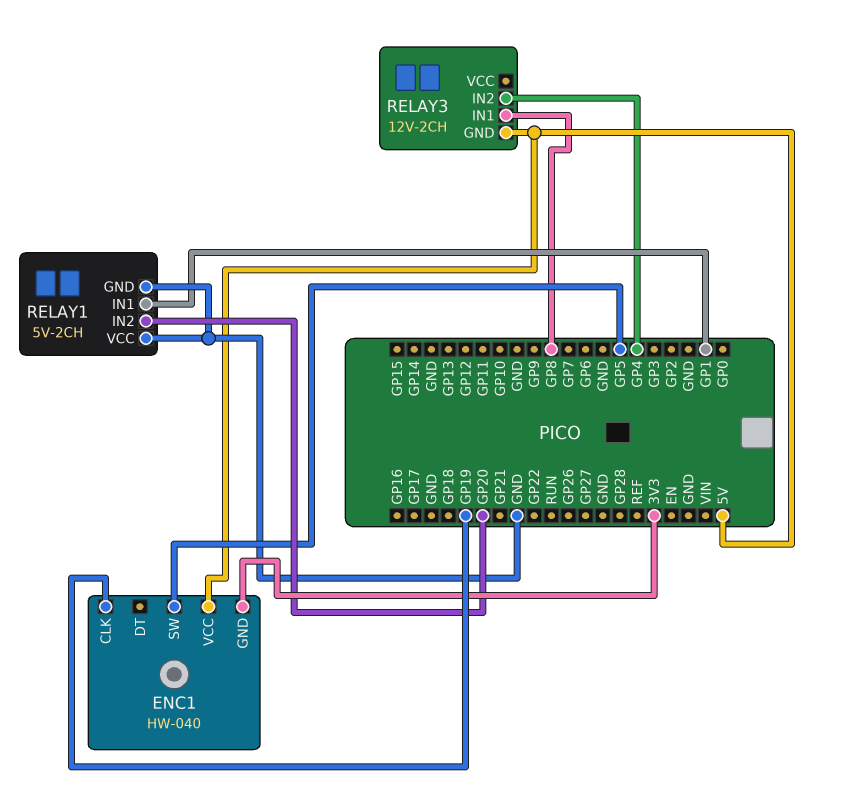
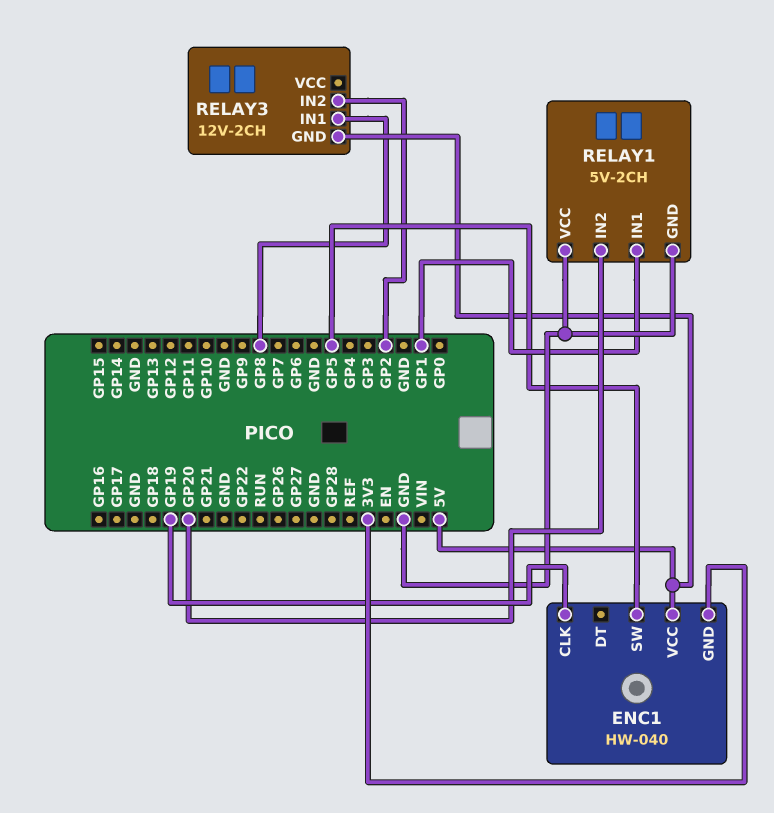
RELAY3 pin IN2: GP4 -> GP2

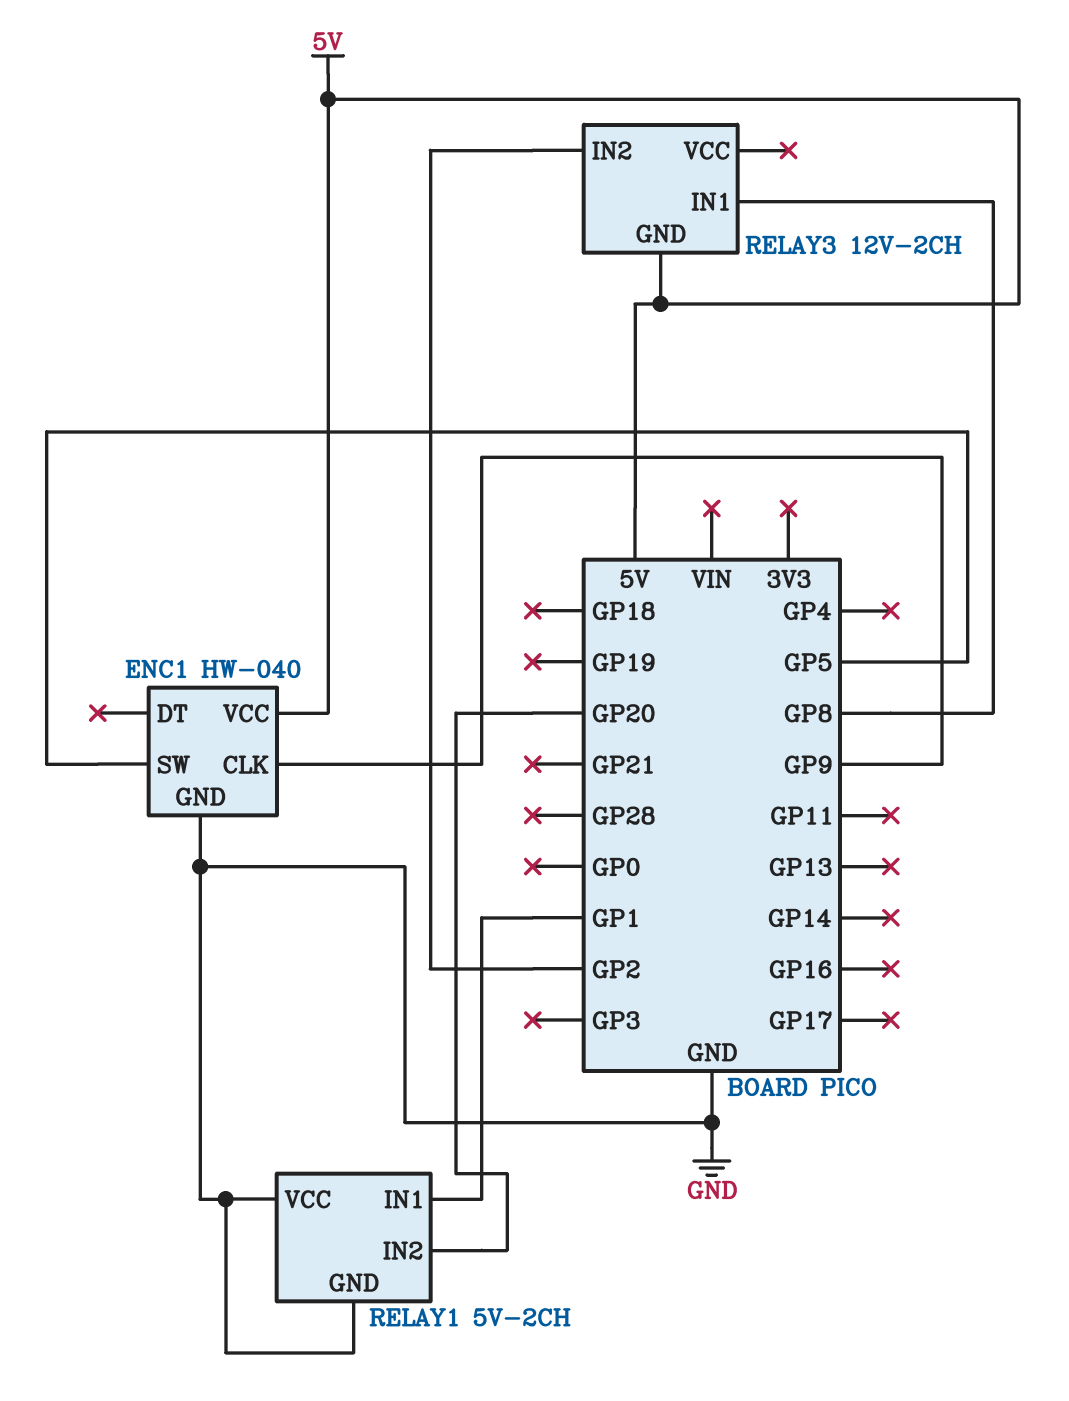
ENC1 pin CLK: GP19 -> GP9
ENC1 pin GND: 3V3 -> GND

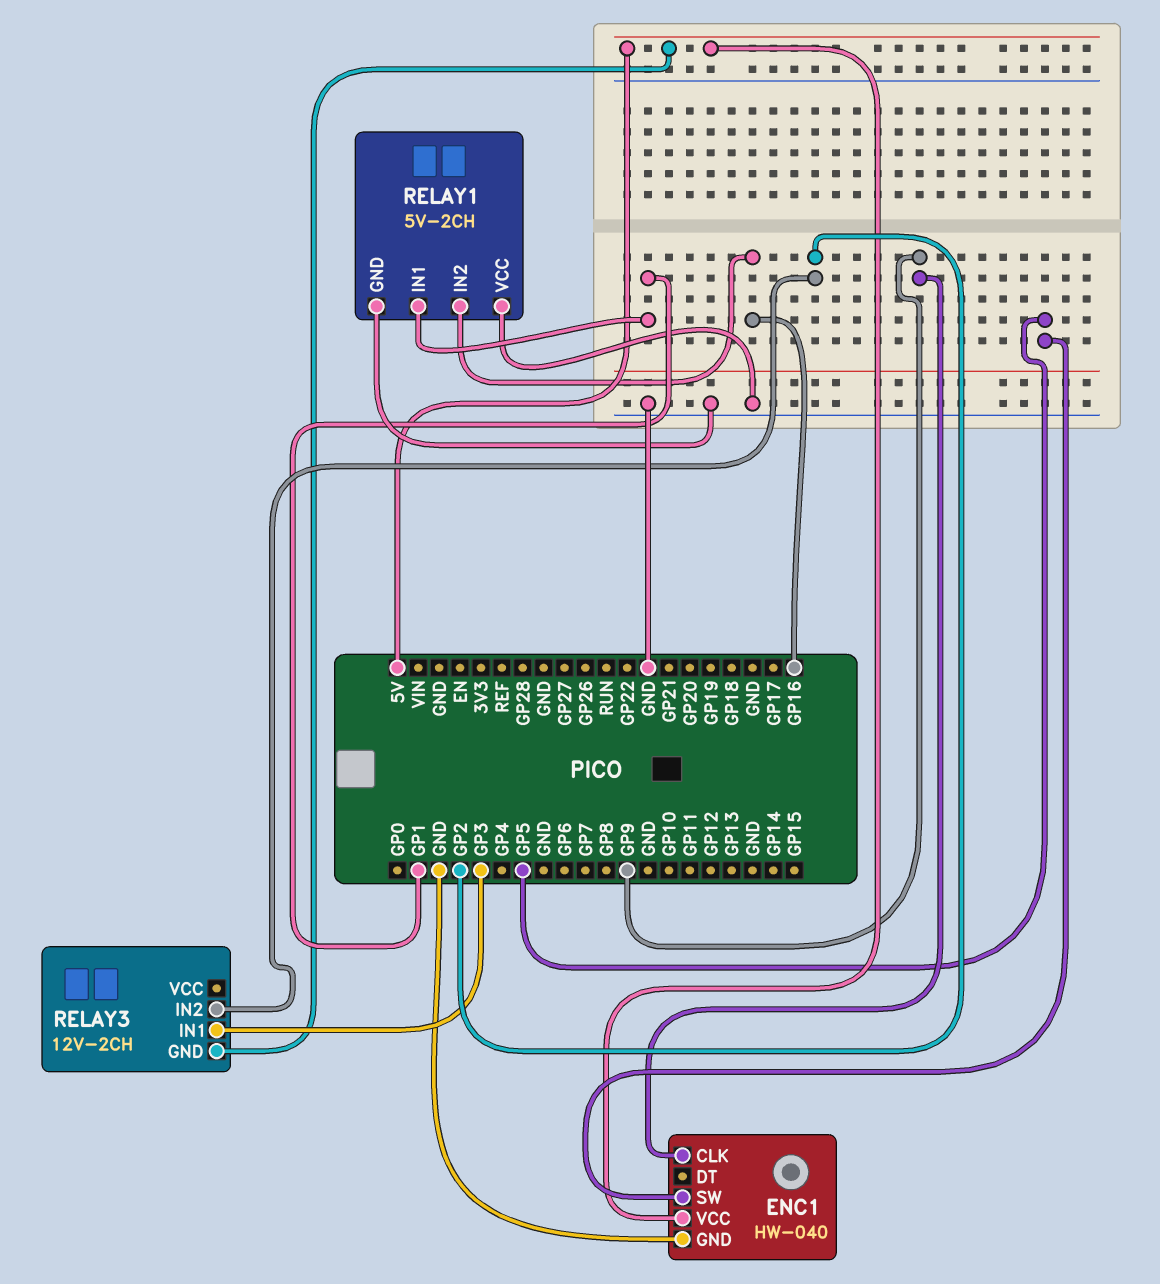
RELAY1 pin IN2: GP20 -> GP16
RELAY3 pin IN1: GP8 -> GP3

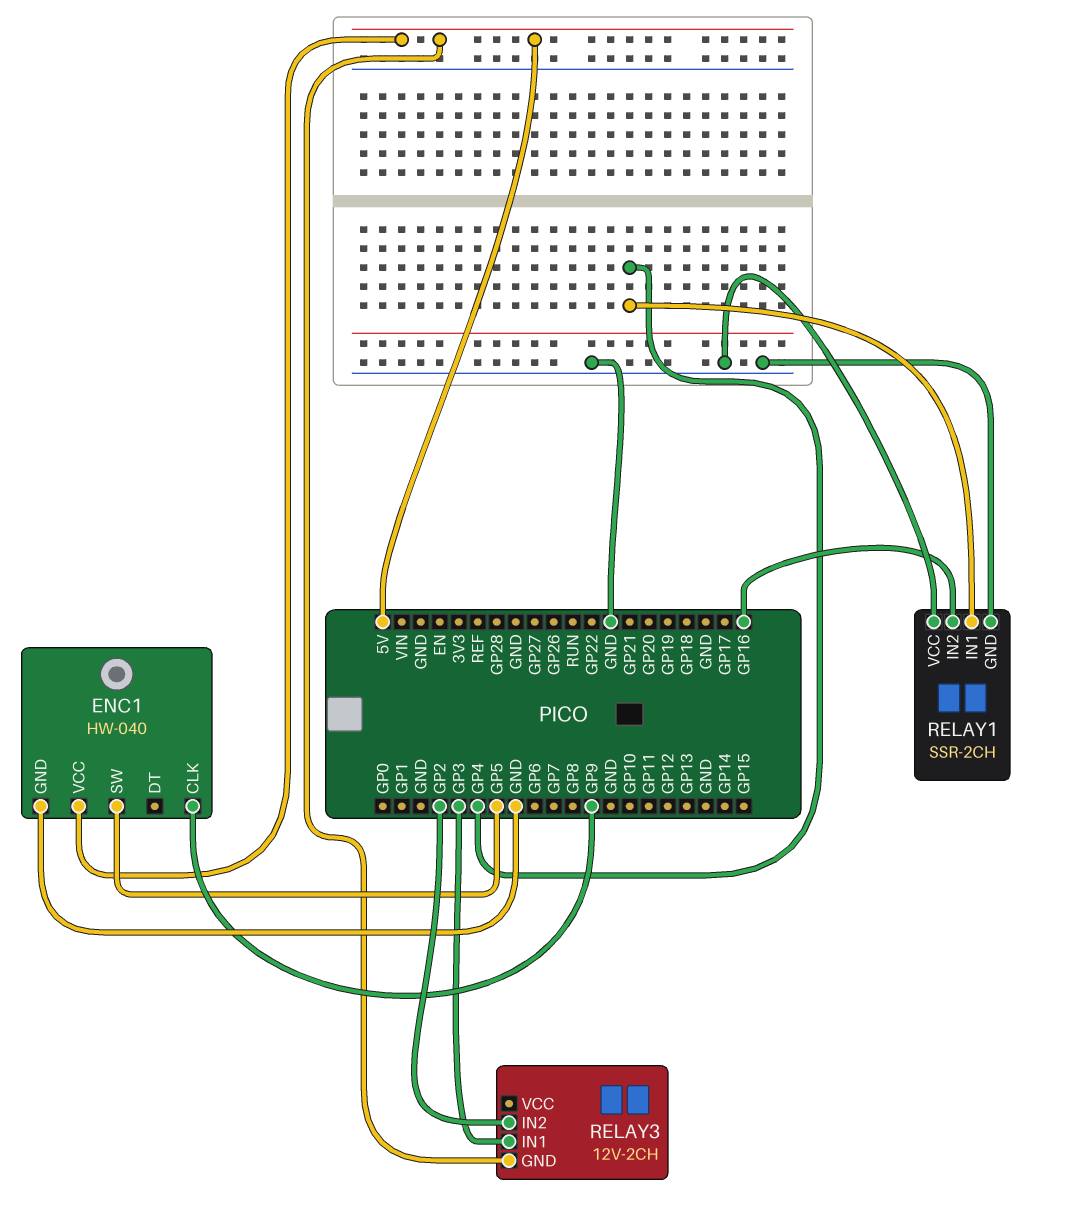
RELAY1: 5V-2CH -> SSR-2CH
RELAY1 pin IN1: GP1 -> GP4

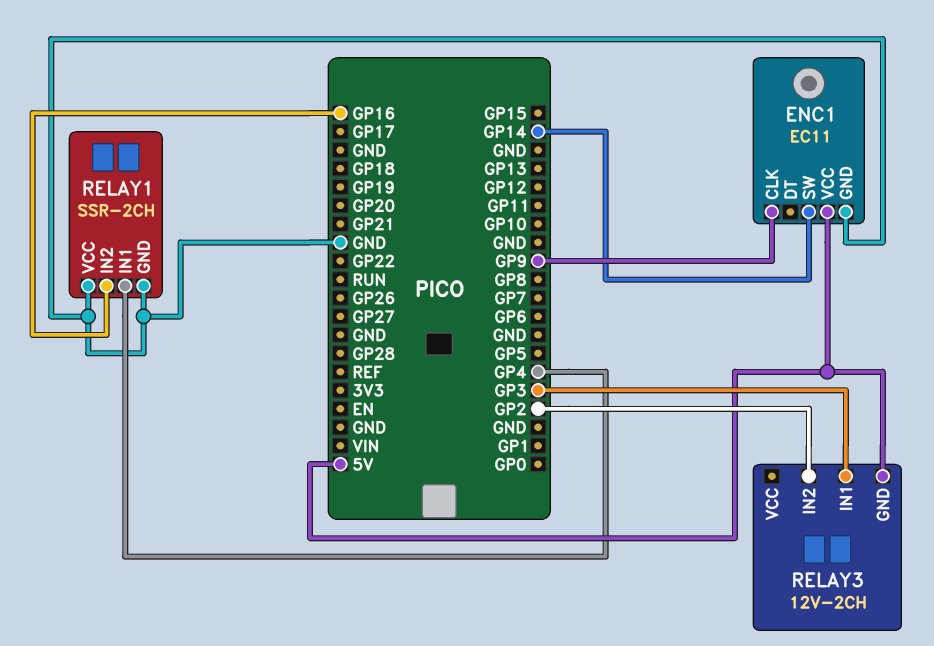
ENC1: HW-040 -> EC11
ENC1 pin SW: GP5 -> GP14

